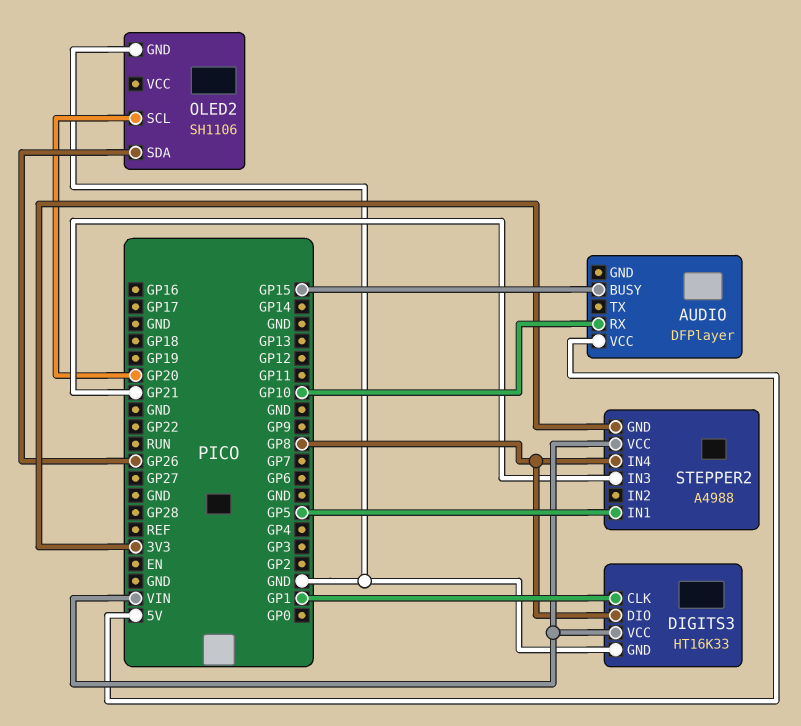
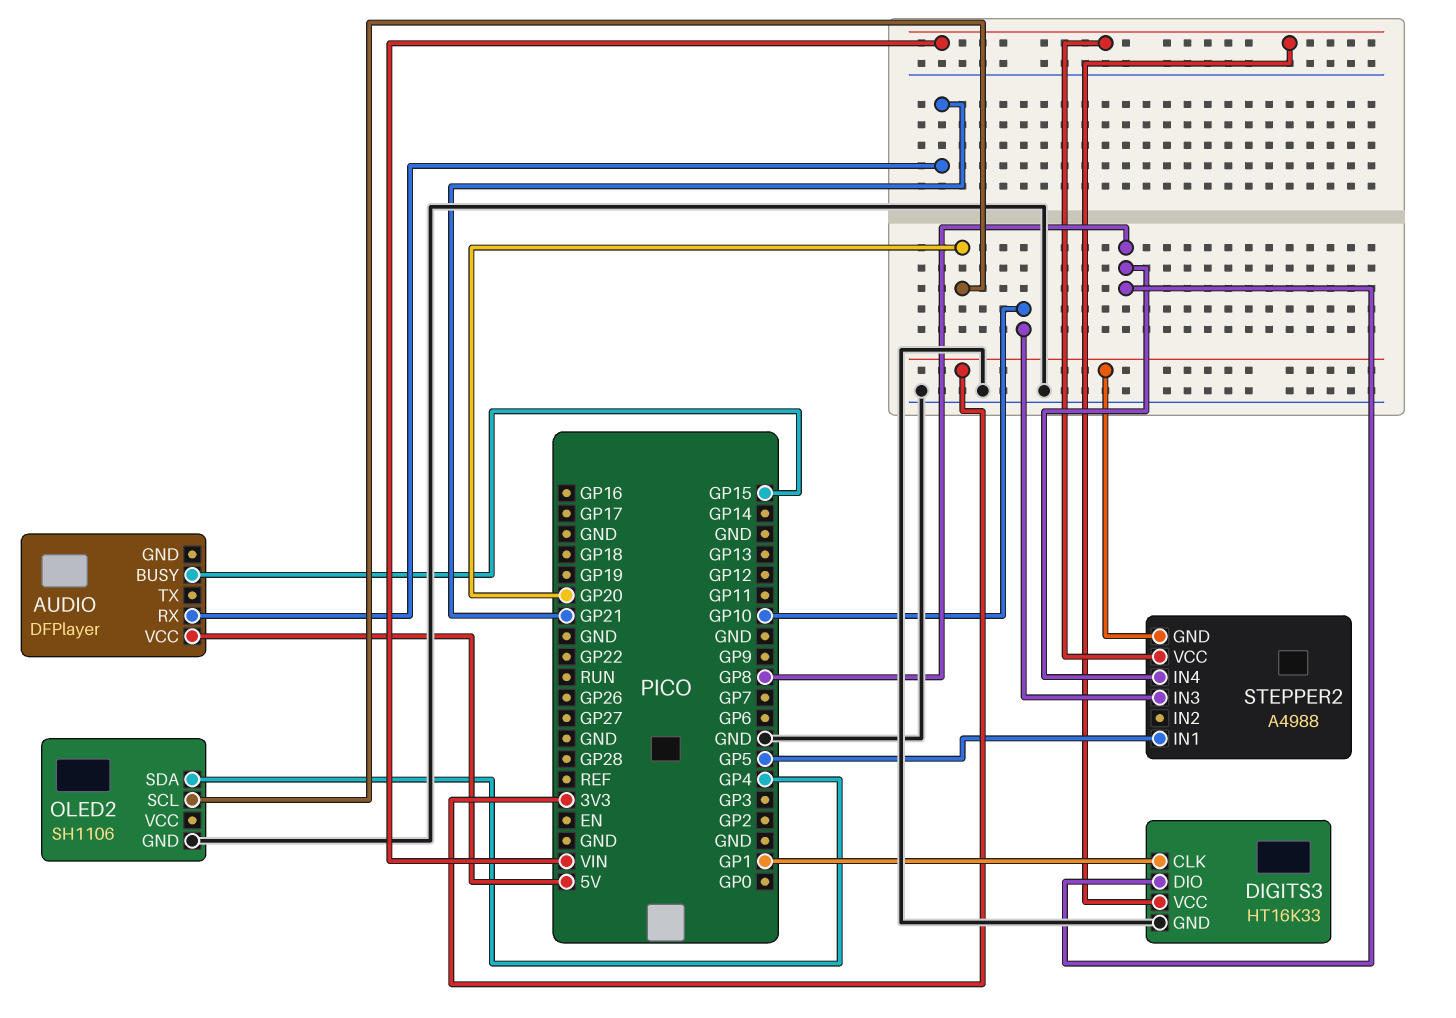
AUDIO pin RX: GP10 -> GP21
OLED2 pin SDA: GP26 -> GP4
STEPPER2 pin IN3: GP21 -> GP10

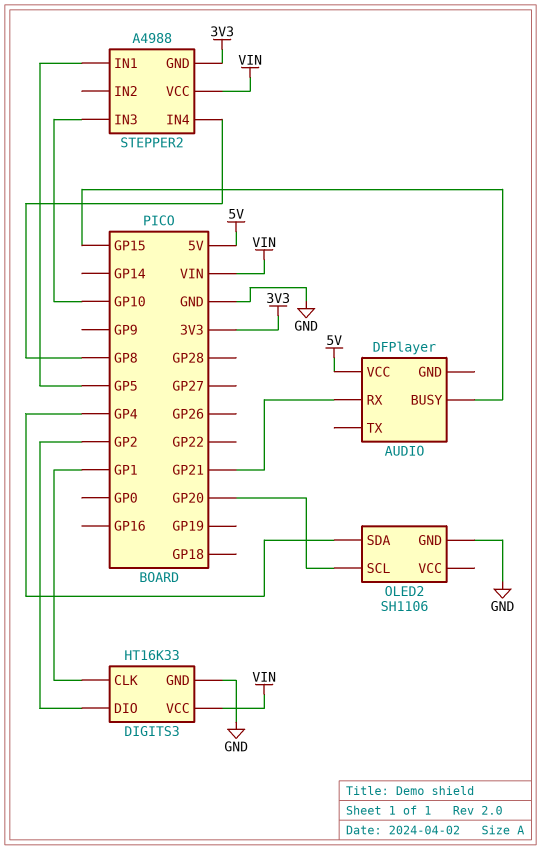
DIGITS3 pin DIO: GP8 -> GP2

